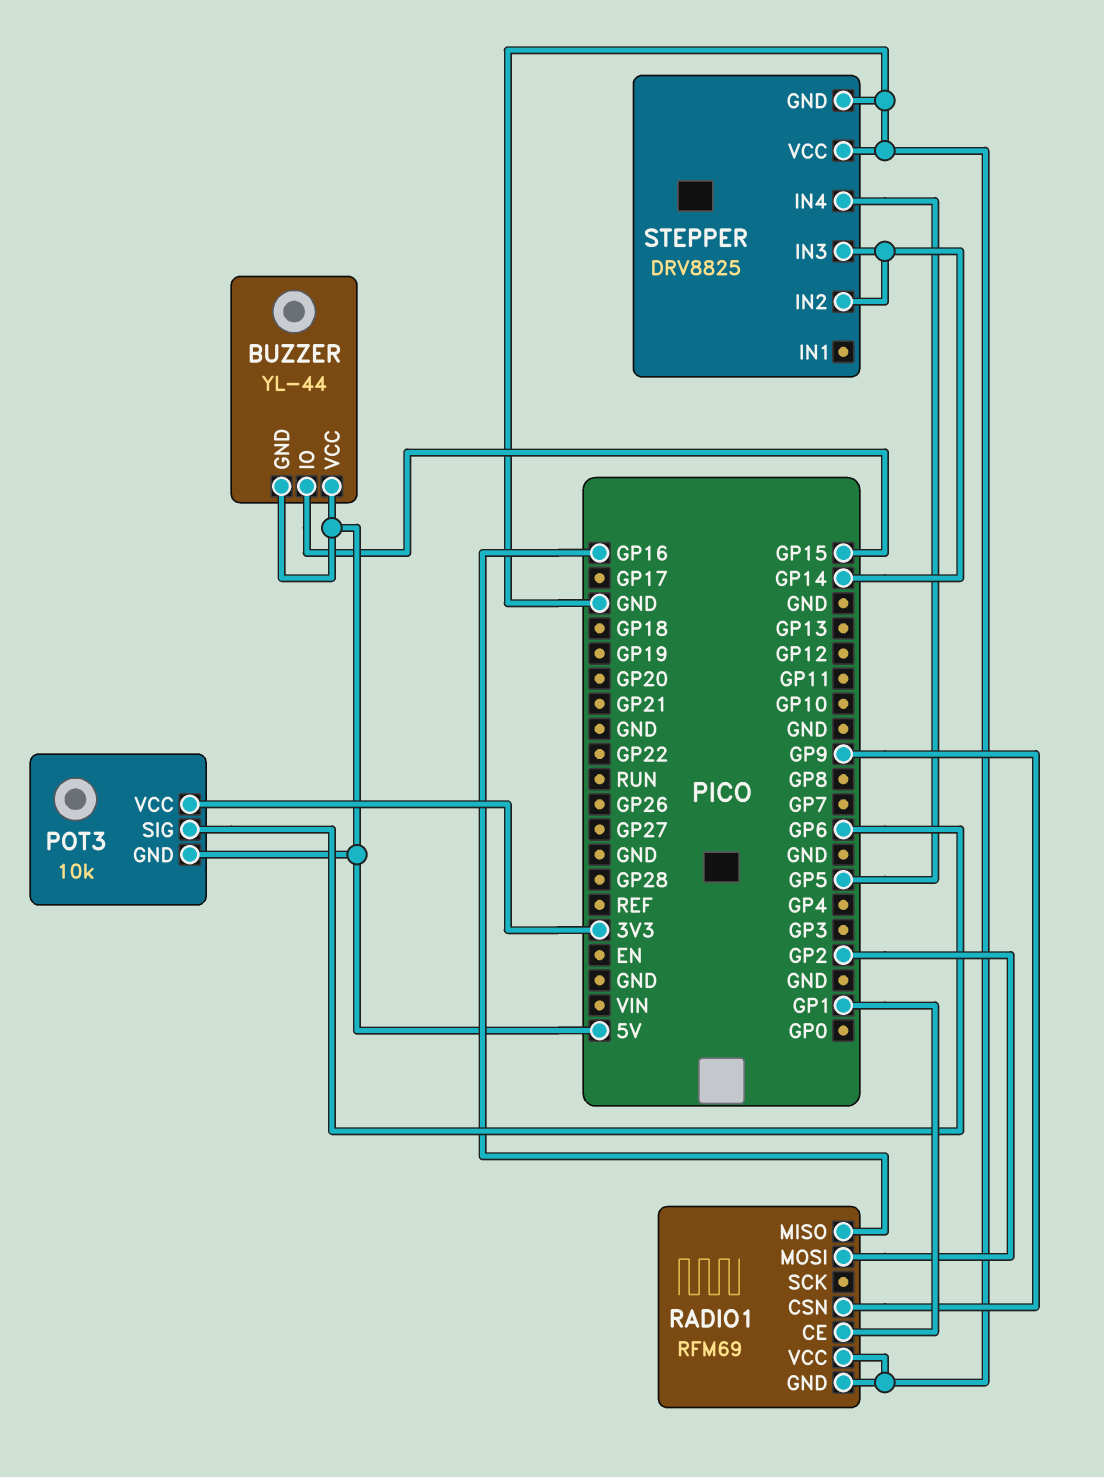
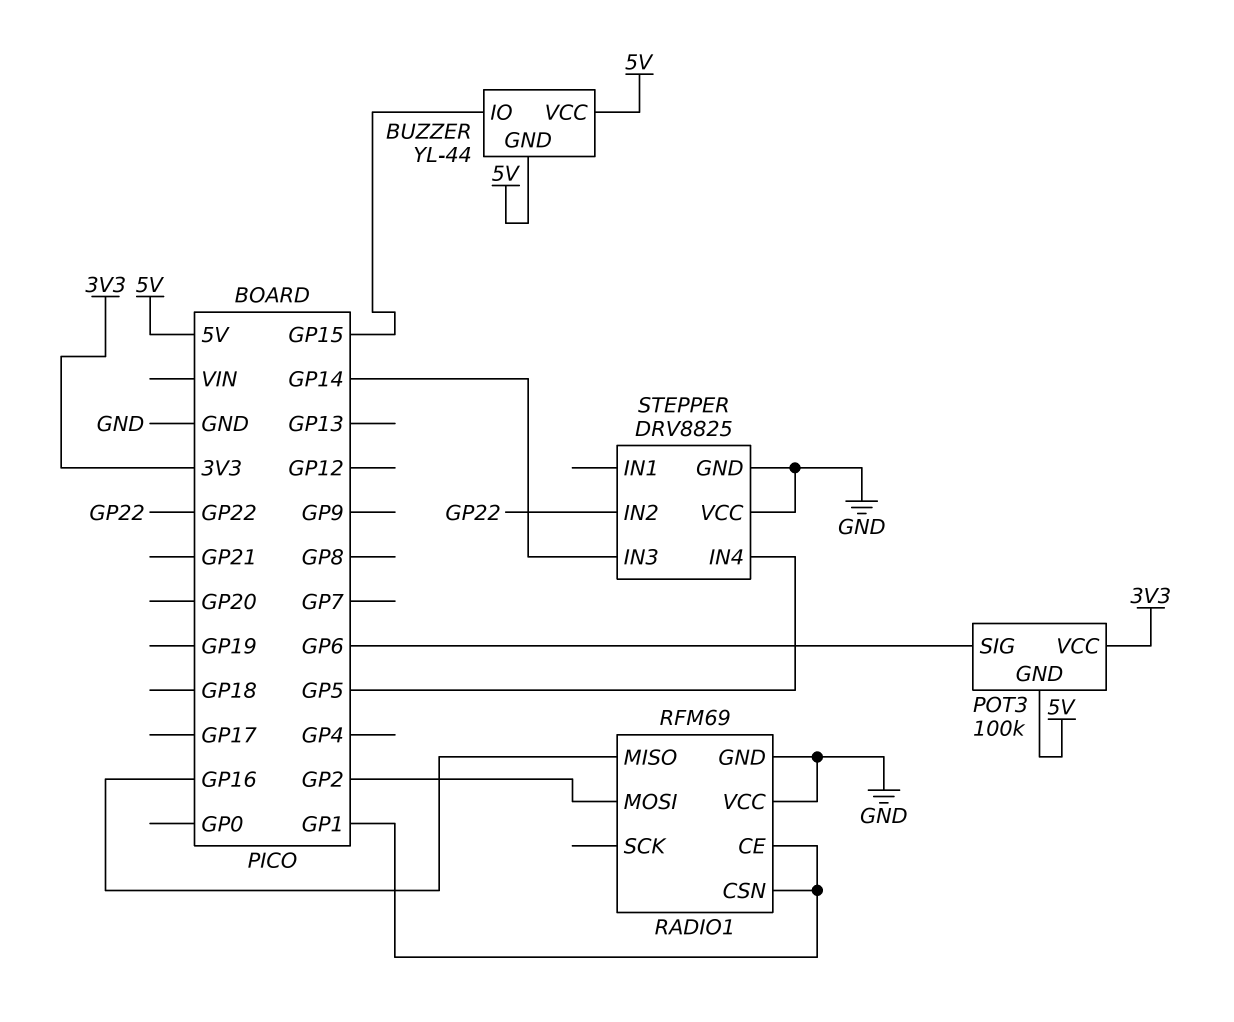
POT3: 10k -> 100k
RADIO1 pin CSN: GP9 -> GP1
STEPPER pin IN2: GP14 -> GP22

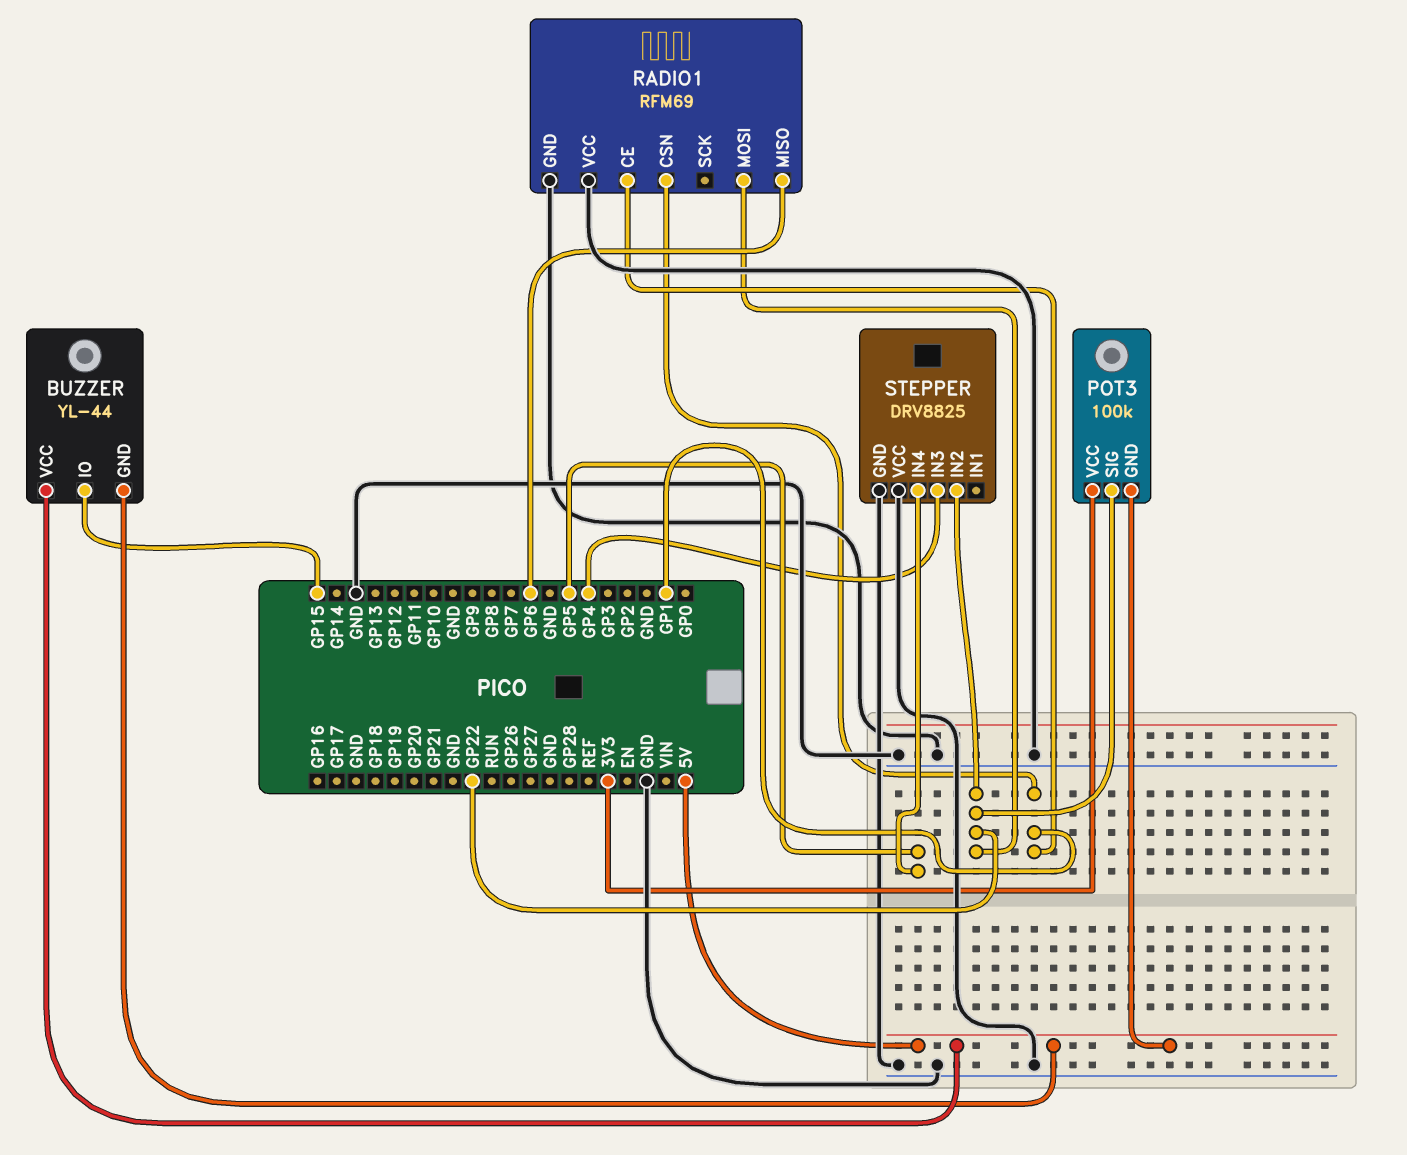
POT3 pin SIG: GP6 -> GP22
RADIO1 pin MISO: GP16 -> GP6
RADIO1 pin MOSI: GP2 -> GP22
STEPPER pin IN3: GP14 -> GP4

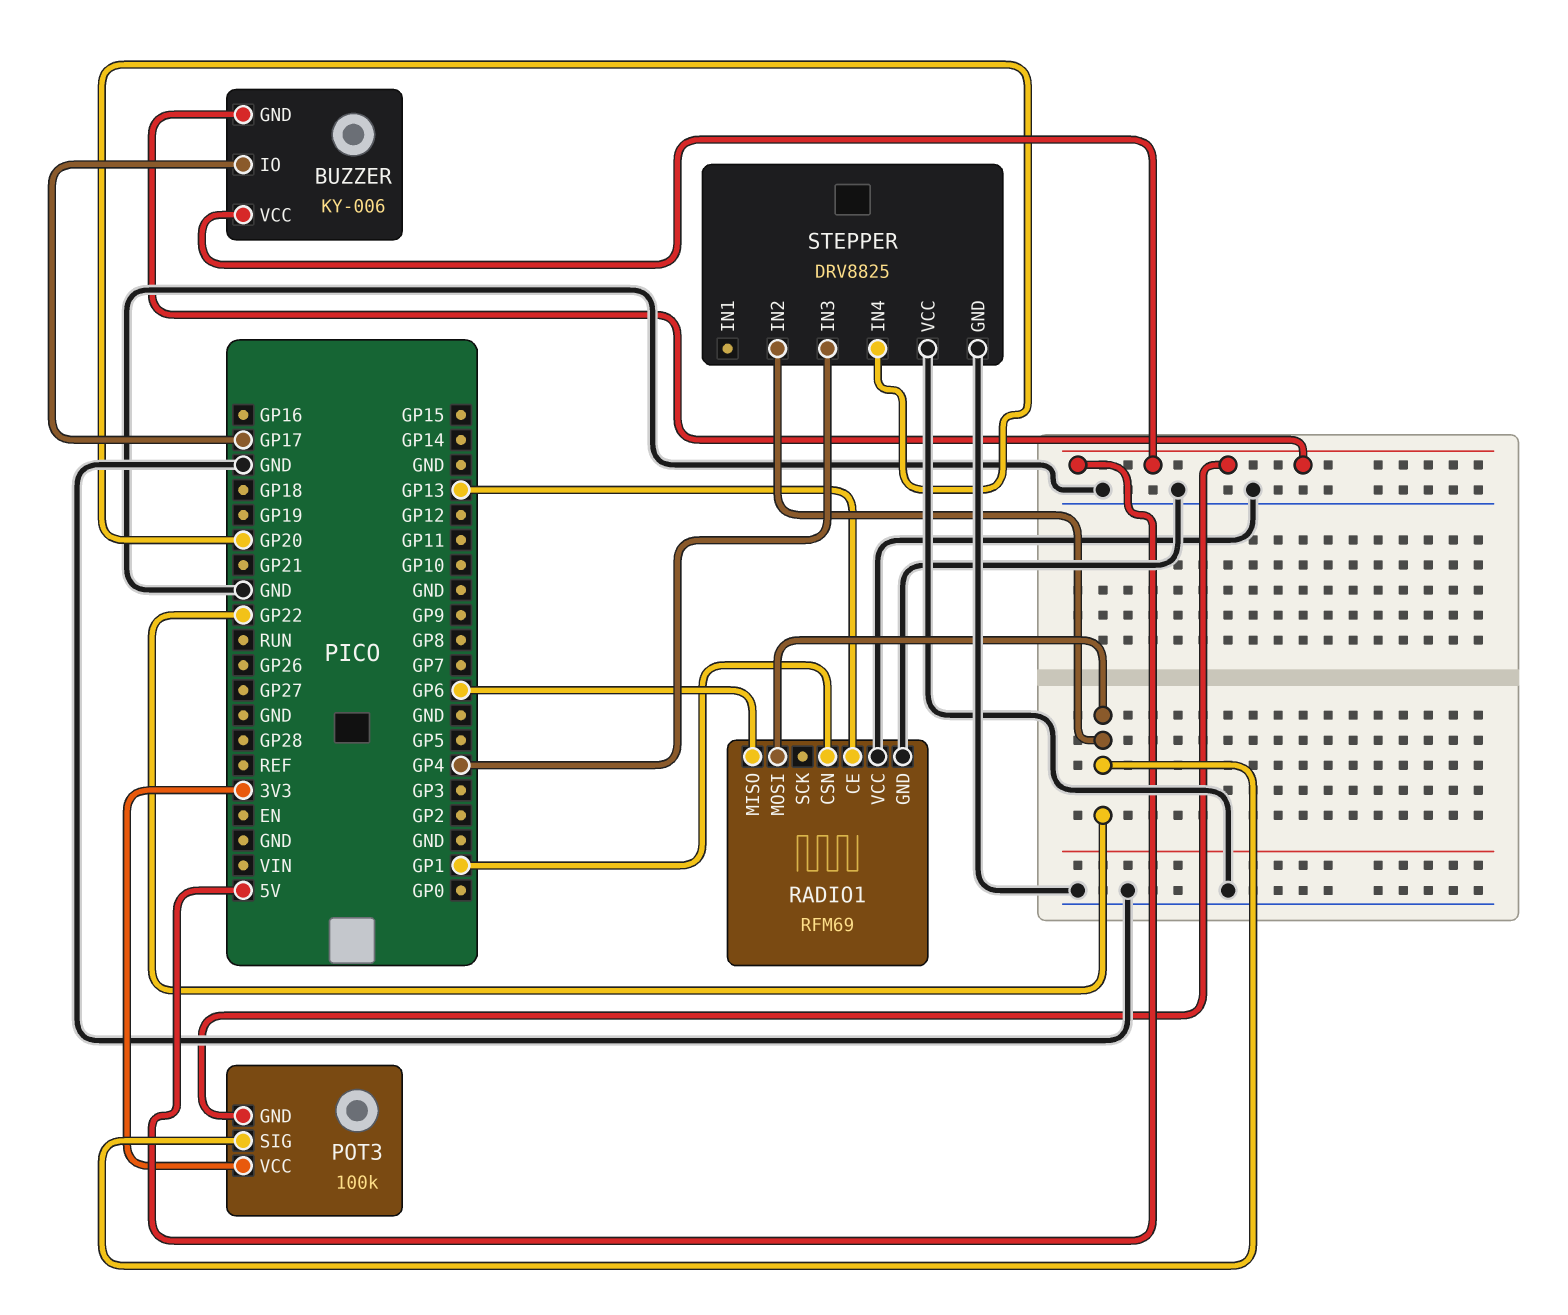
BUZZER: YL-44 -> KY-006
BUZZER pin IO: GP15 -> GP17
RADIO1 pin CE: GP1 -> GP13
STEPPER pin IN4: GP5 -> GP20

